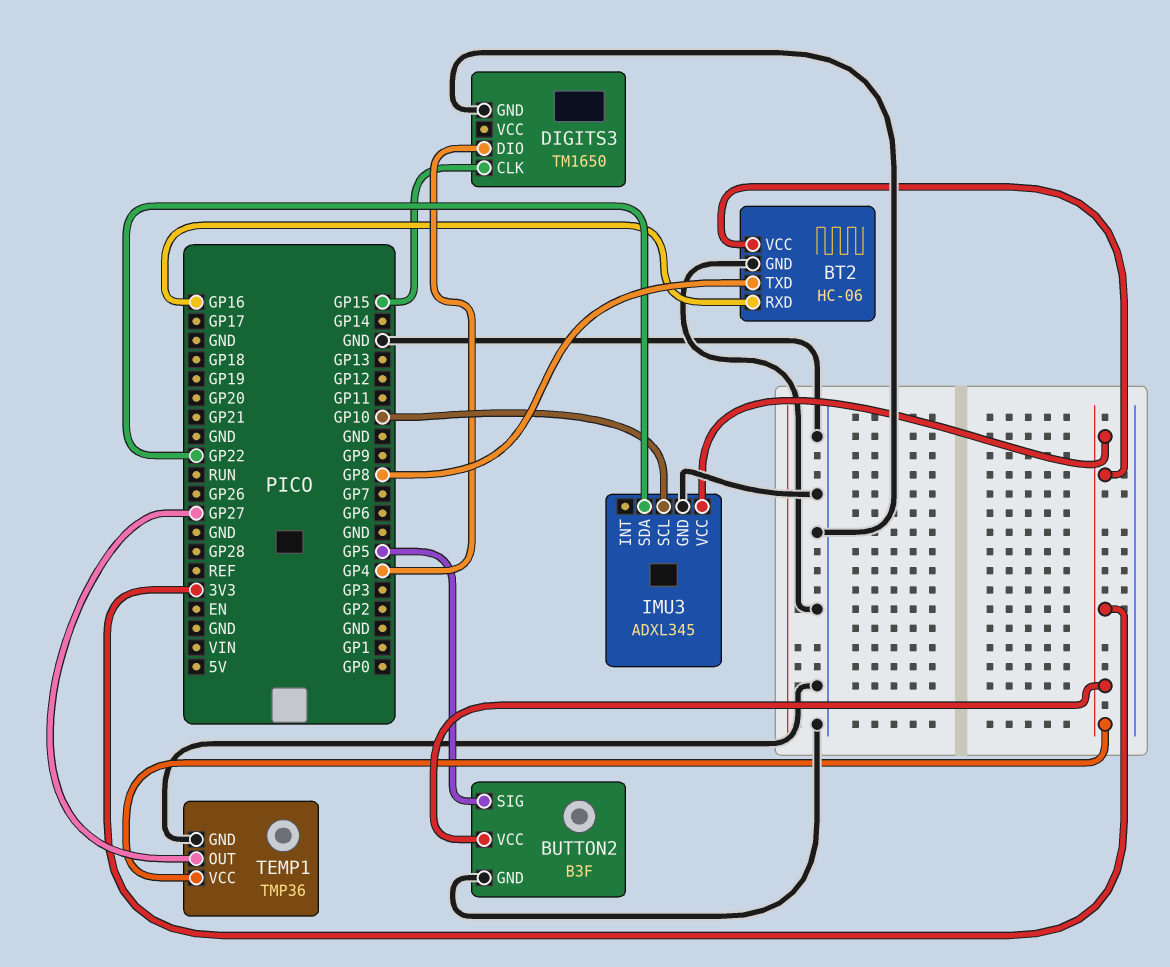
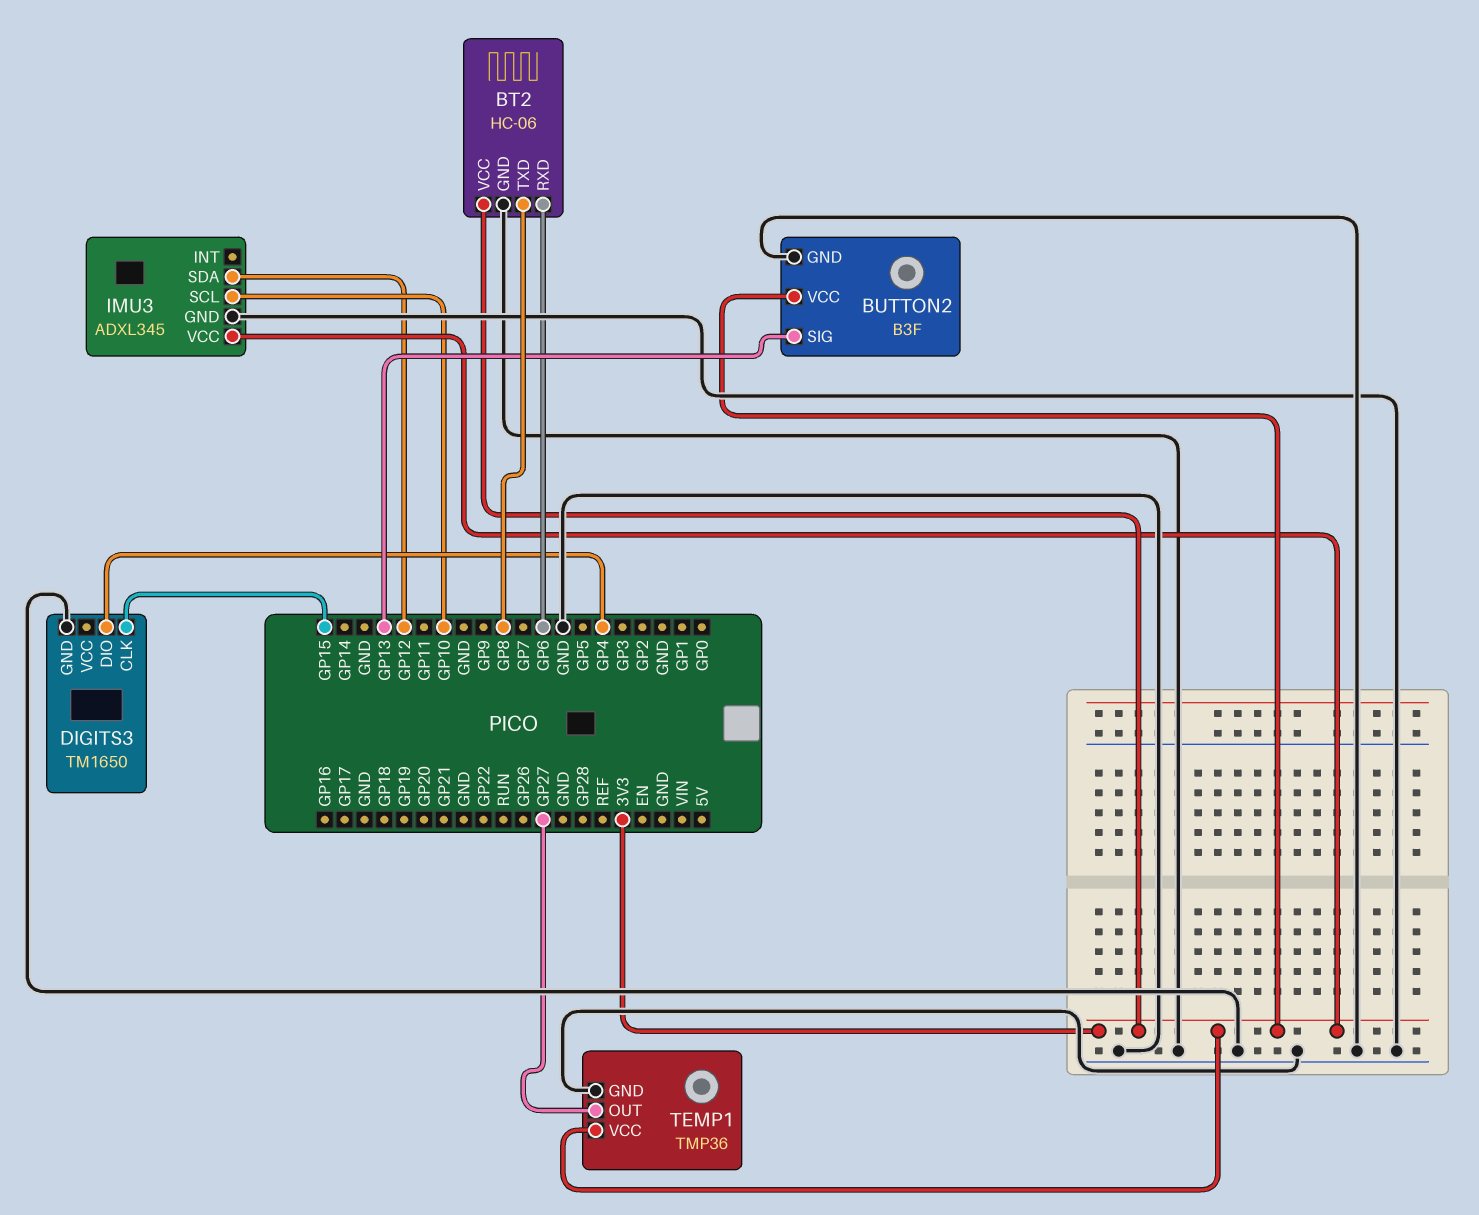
BT2 pin RXD: GP16 -> GP6
BUTTON2 pin SIG: GP5 -> GP13
IMU3 pin SDA: GP22 -> GP12

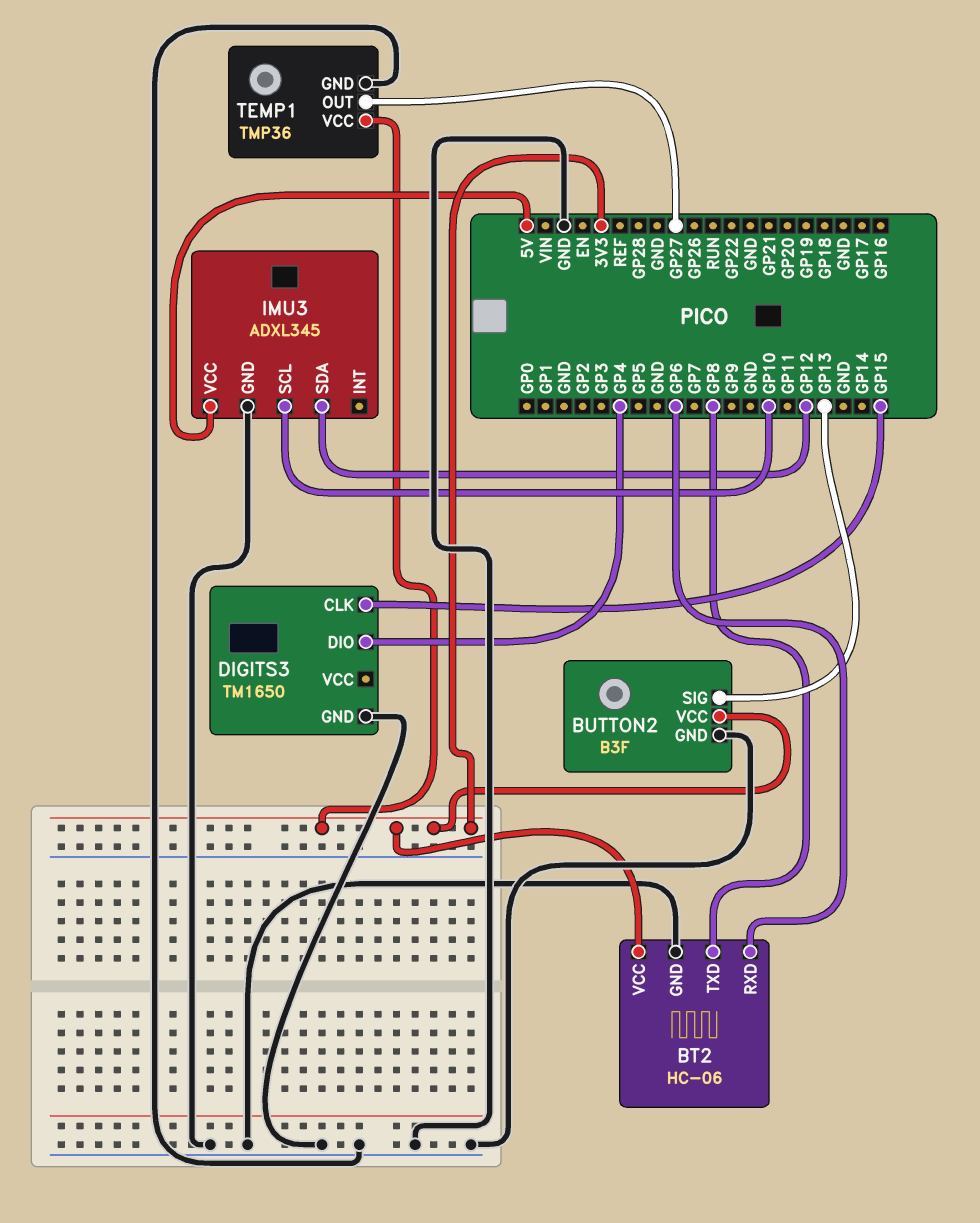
IMU3 pin VCC: 3V3 -> 5V

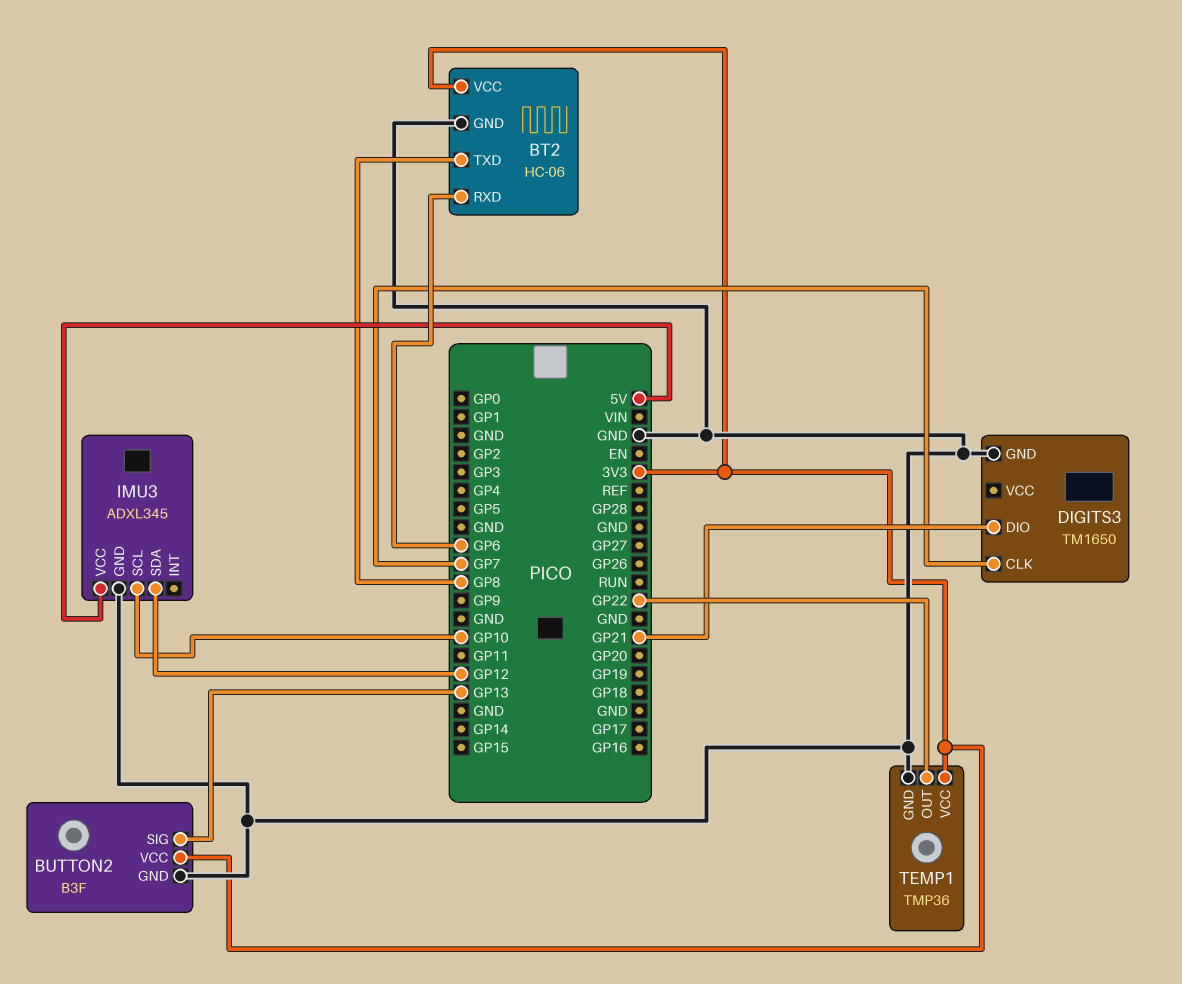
DIGITS3 pin CLK: GP15 -> GP7
DIGITS3 pin DIO: GP4 -> GP21
TEMP1 pin OUT: GP27 -> GP22

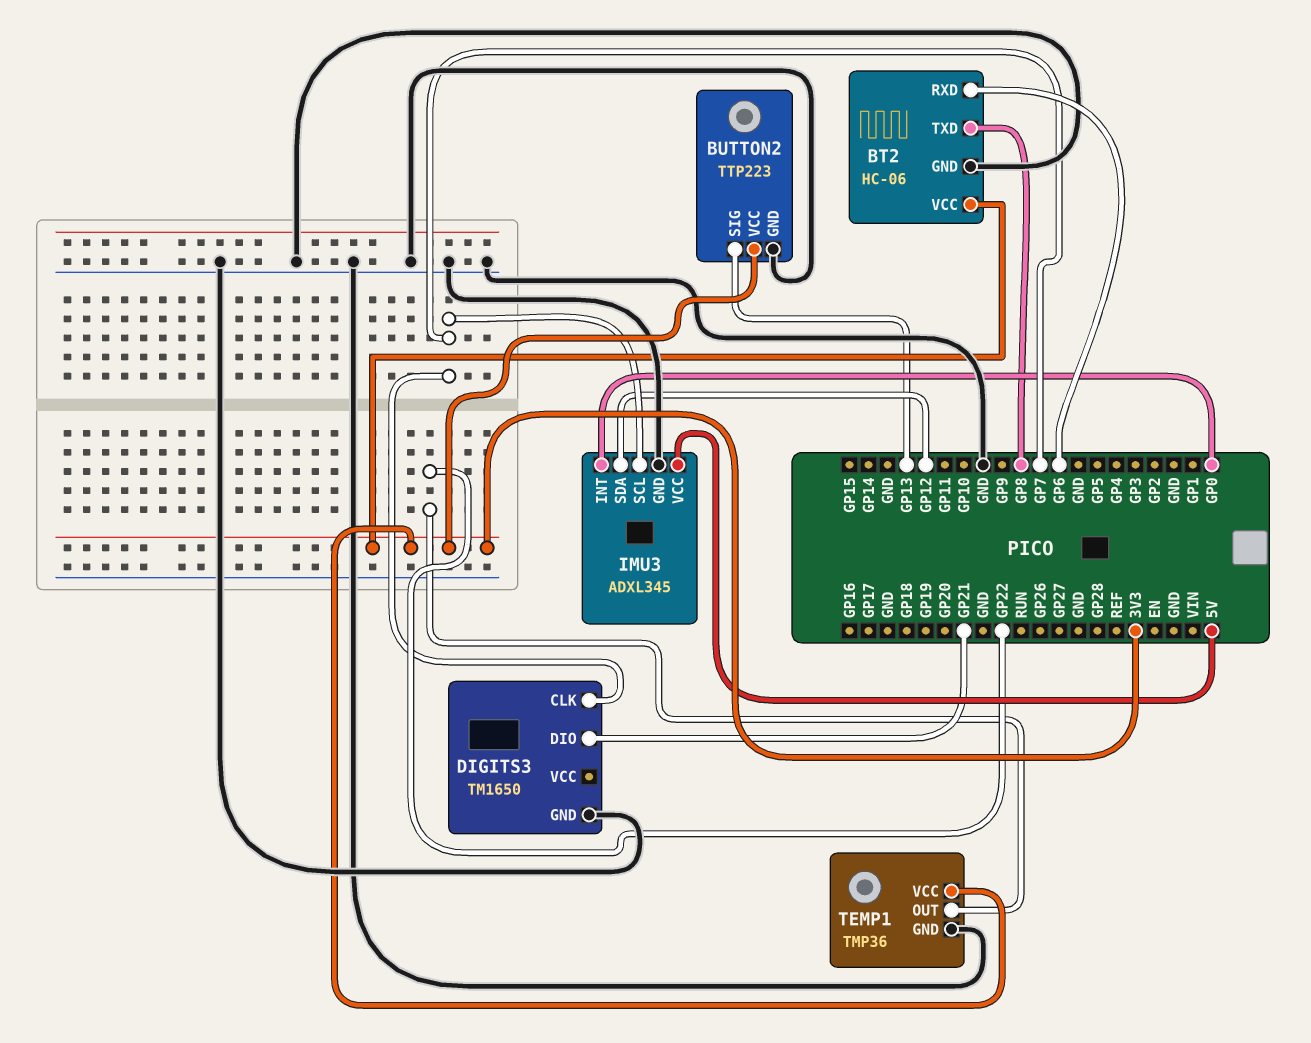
BUTTON2: B3F -> TTP223
IMU3 pin INT: none -> GP0
IMU3 pin SCL: GP10 -> GP7

